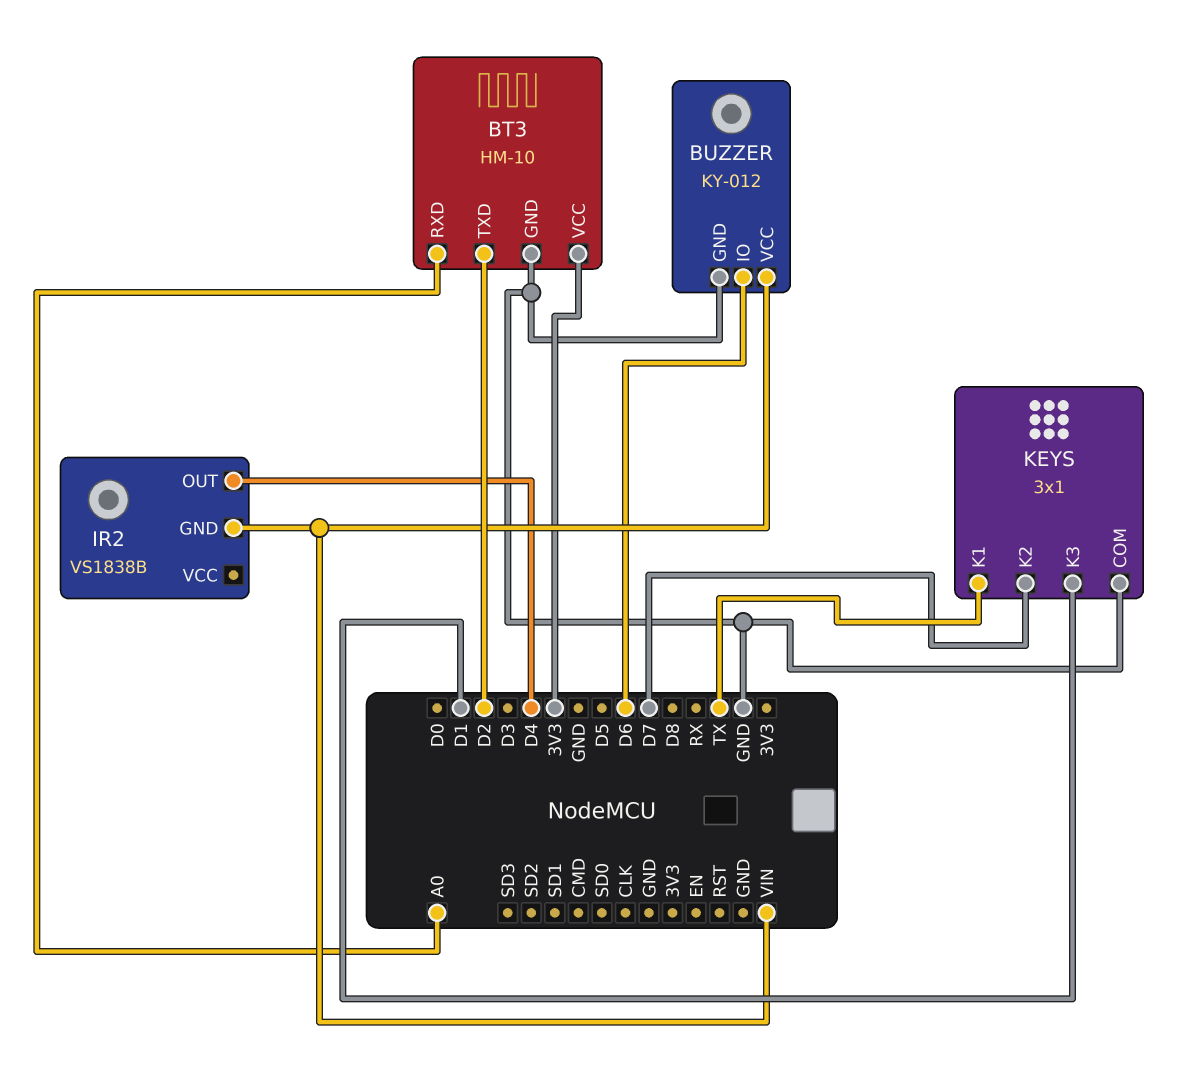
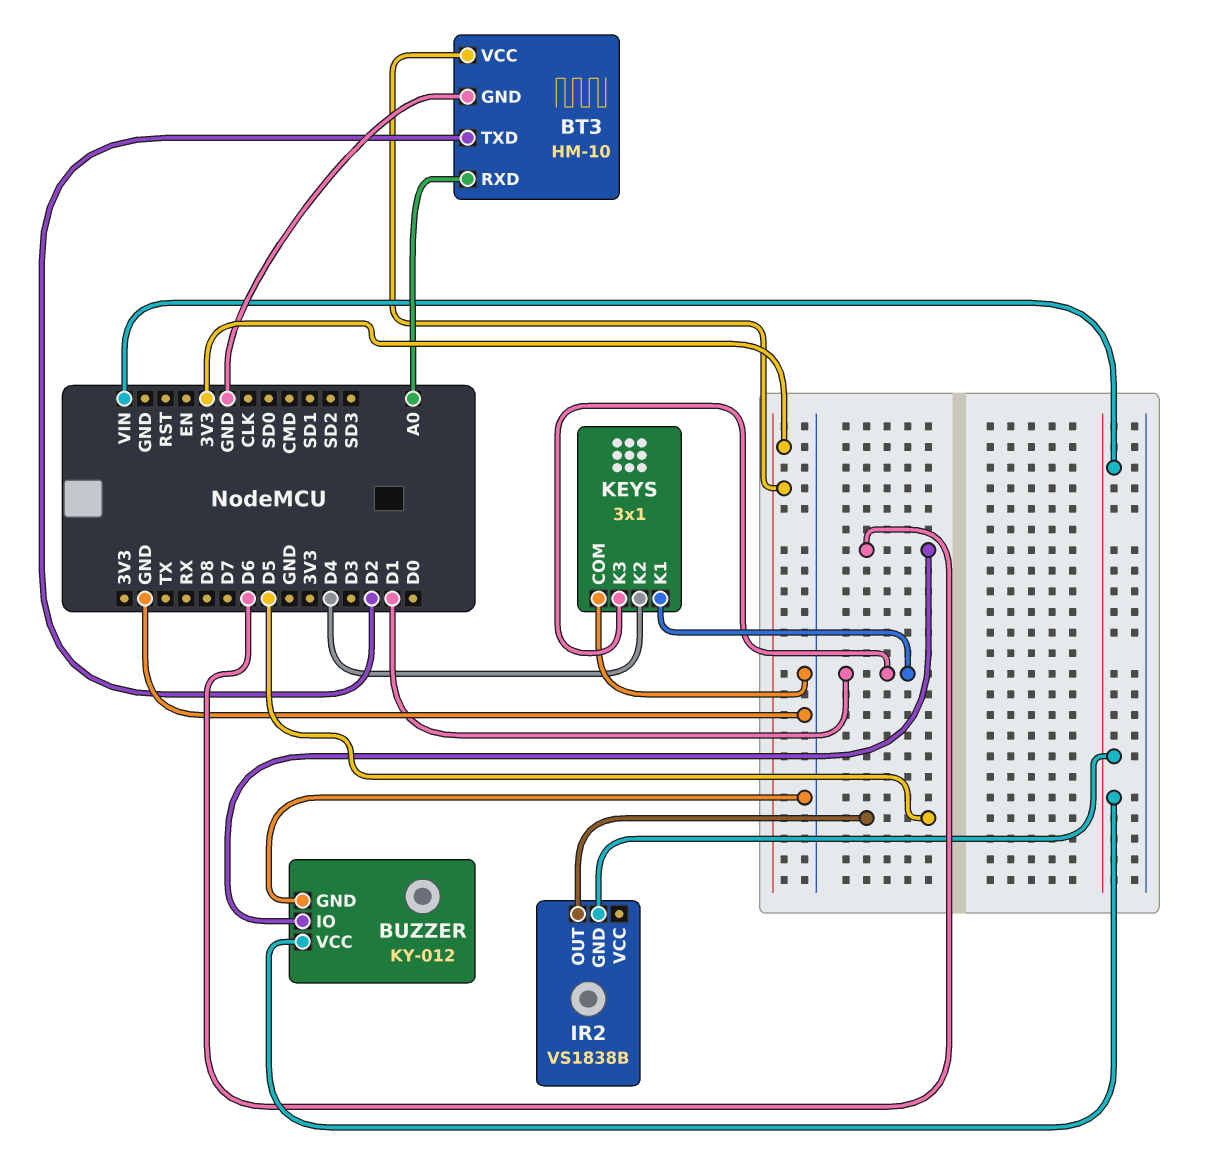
IR2 pin OUT: D4 -> D5
KEYS pin K1: TX -> D1
KEYS pin K2: D7 -> D4

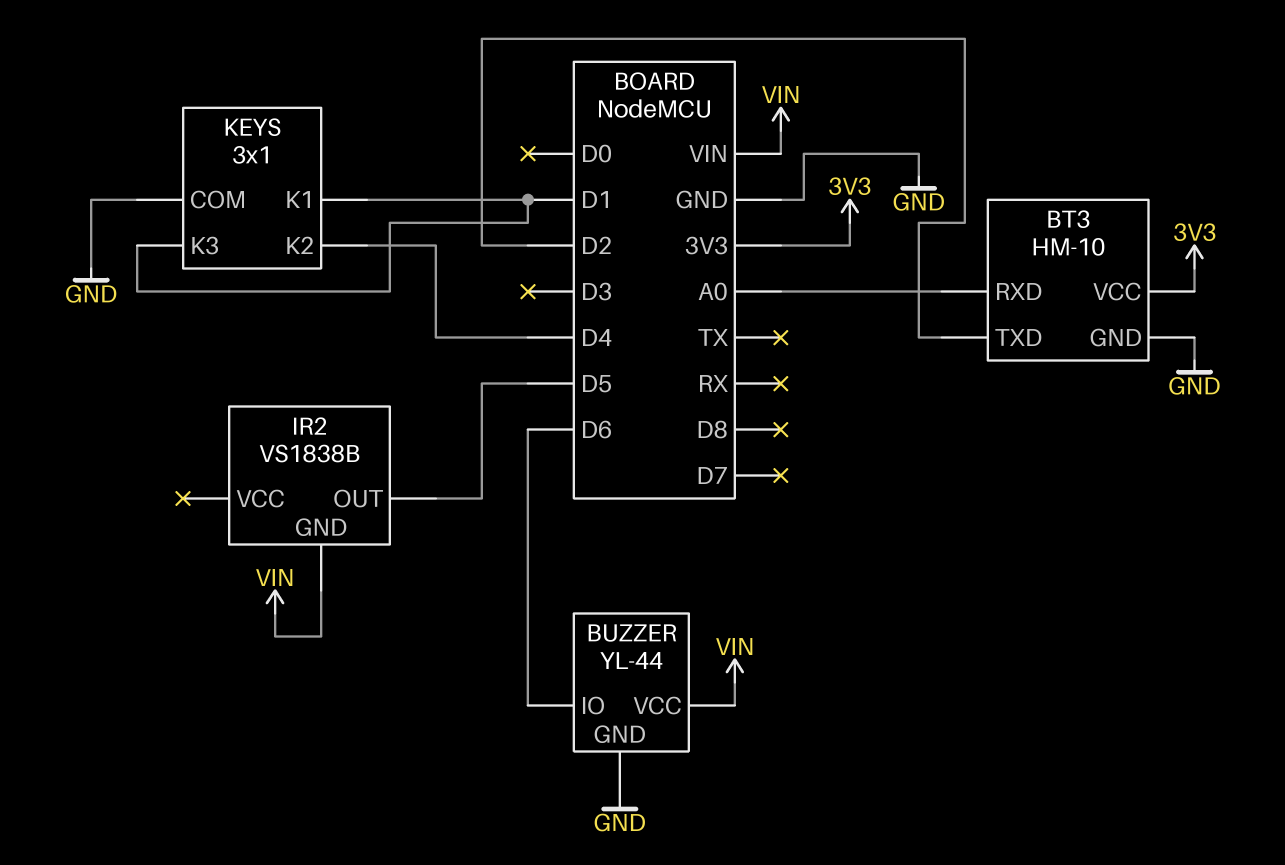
BUZZER: KY-012 -> YL-44

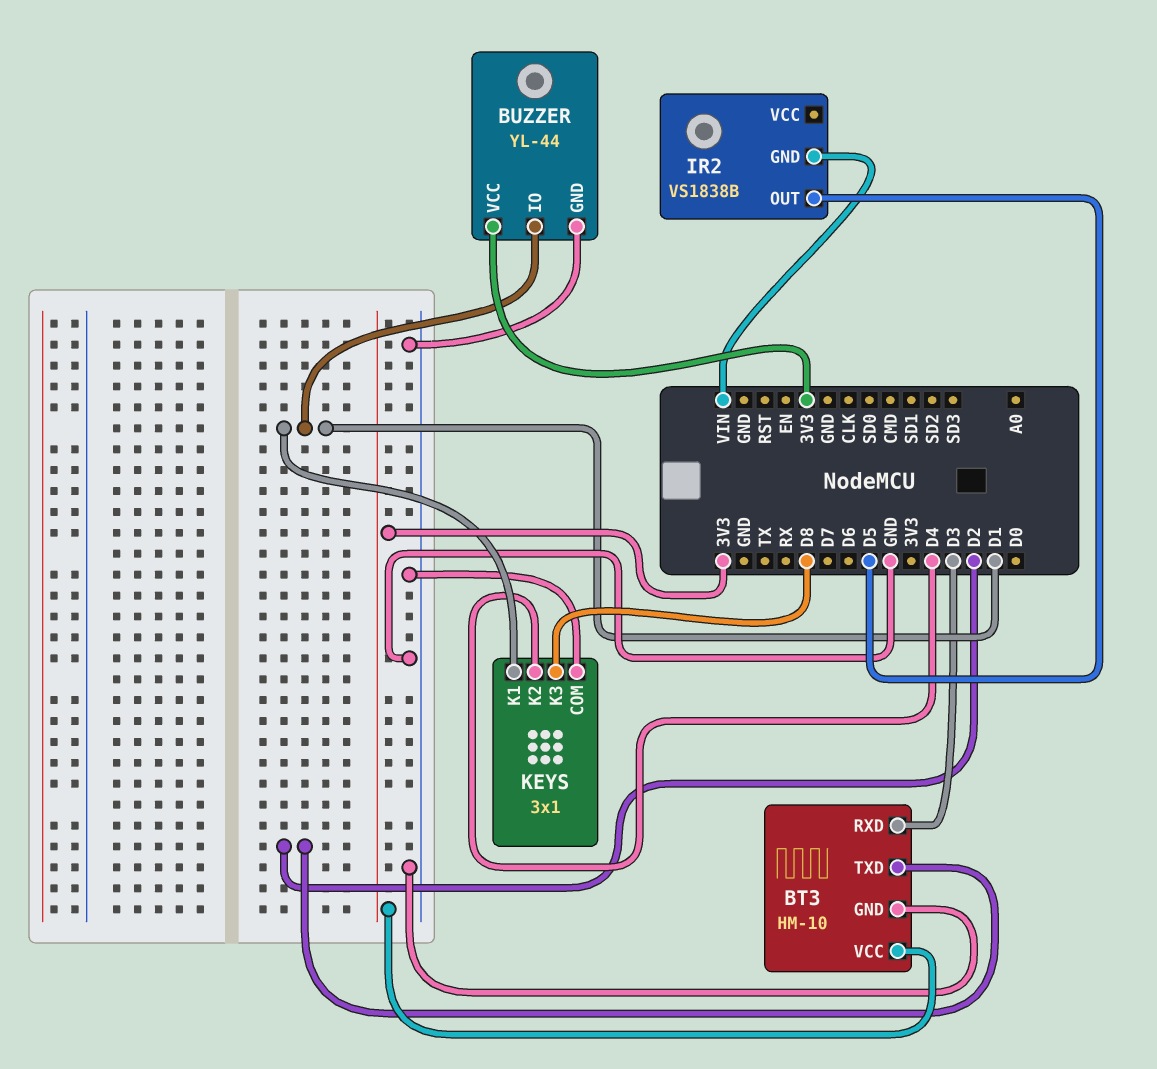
BT3 pin RXD: A0 -> D3
BUZZER pin IO: D6 -> D1
BUZZER pin VCC: VIN -> 3V3
KEYS pin K3: D1 -> D8

